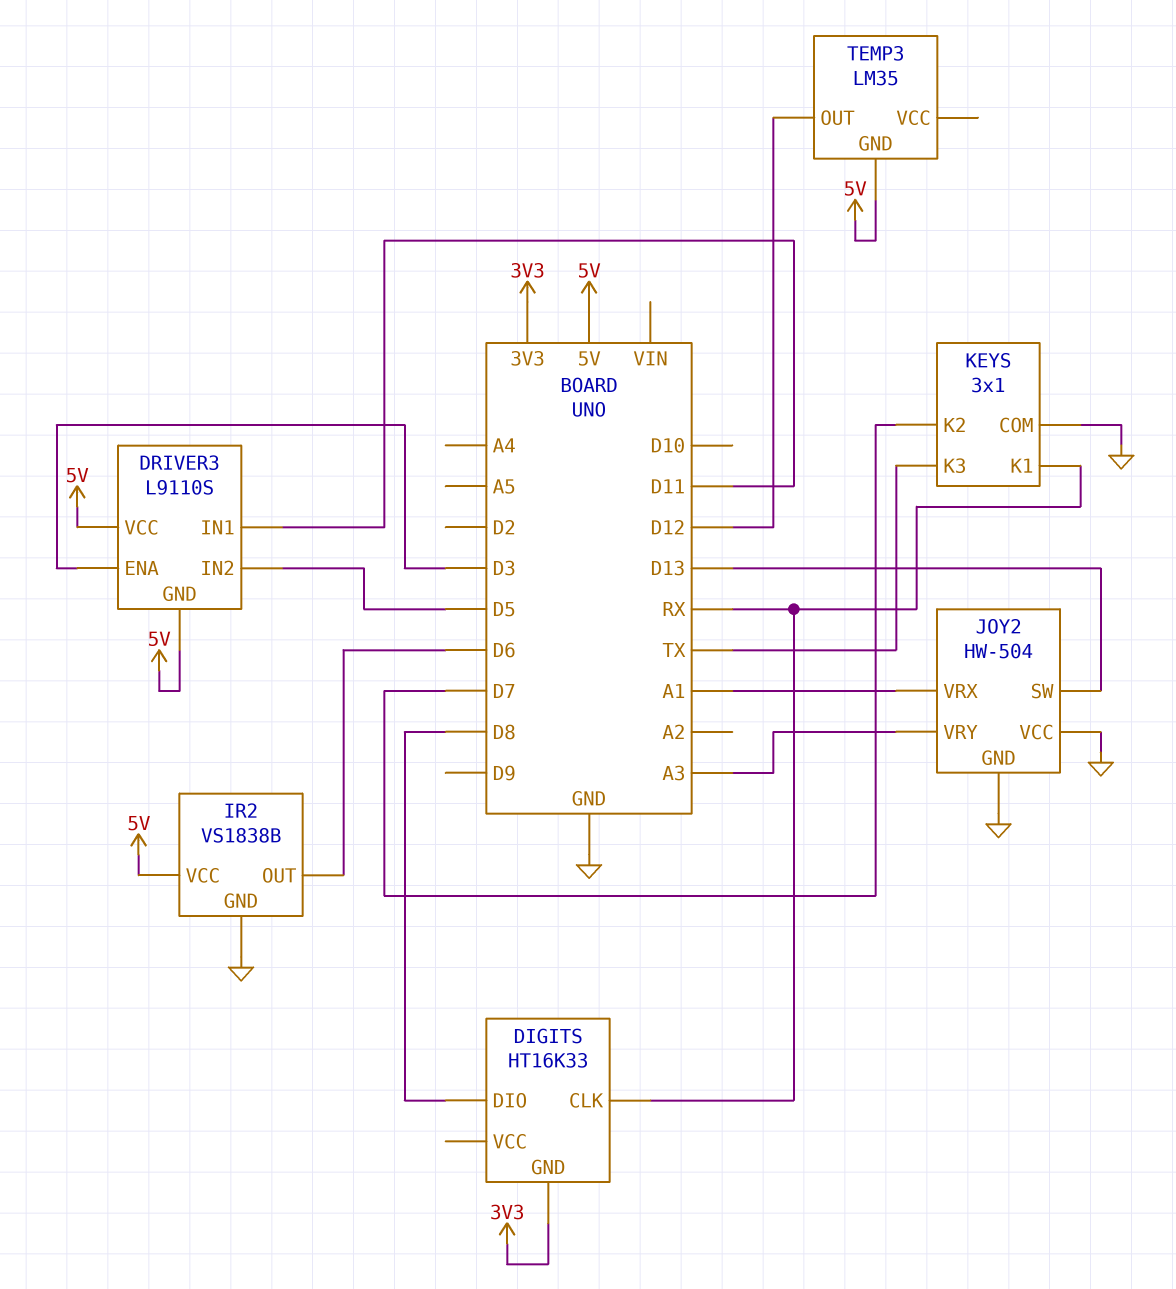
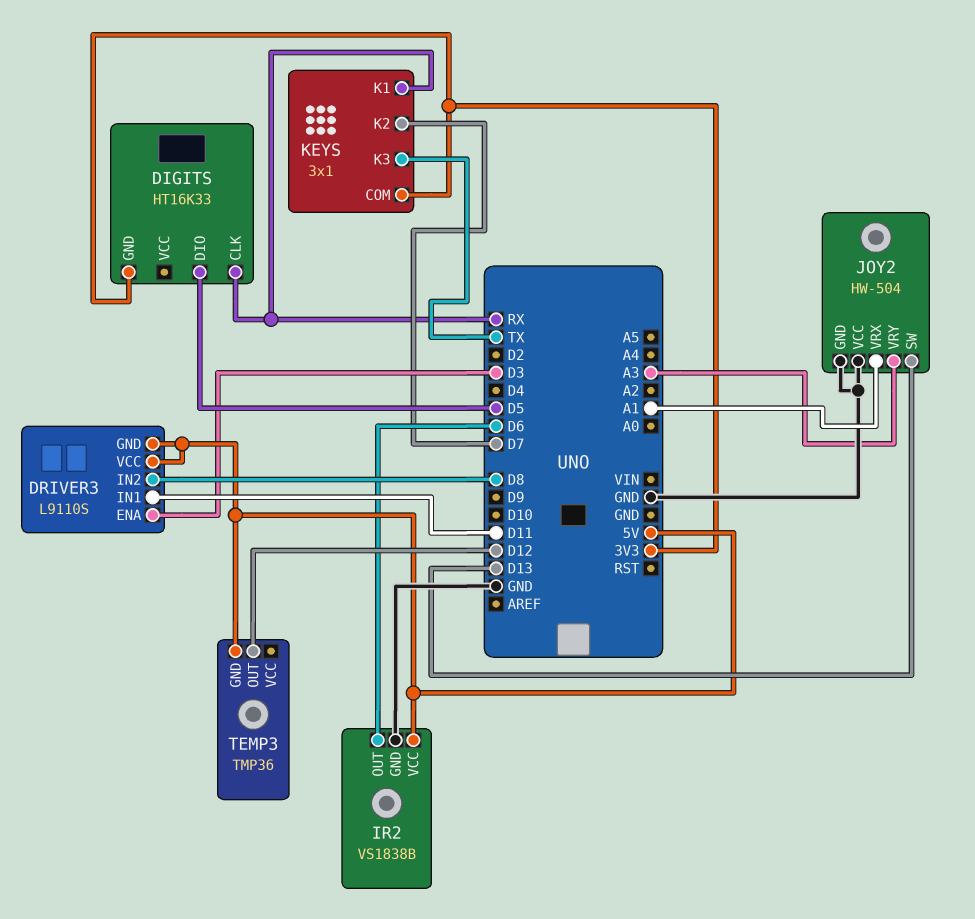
DIGITS pin DIO: D8 -> D5
DRIVER3 pin IN2: D5 -> D8
KEYS pin COM: GND -> 3V3
TEMP3: LM35 -> TMP36

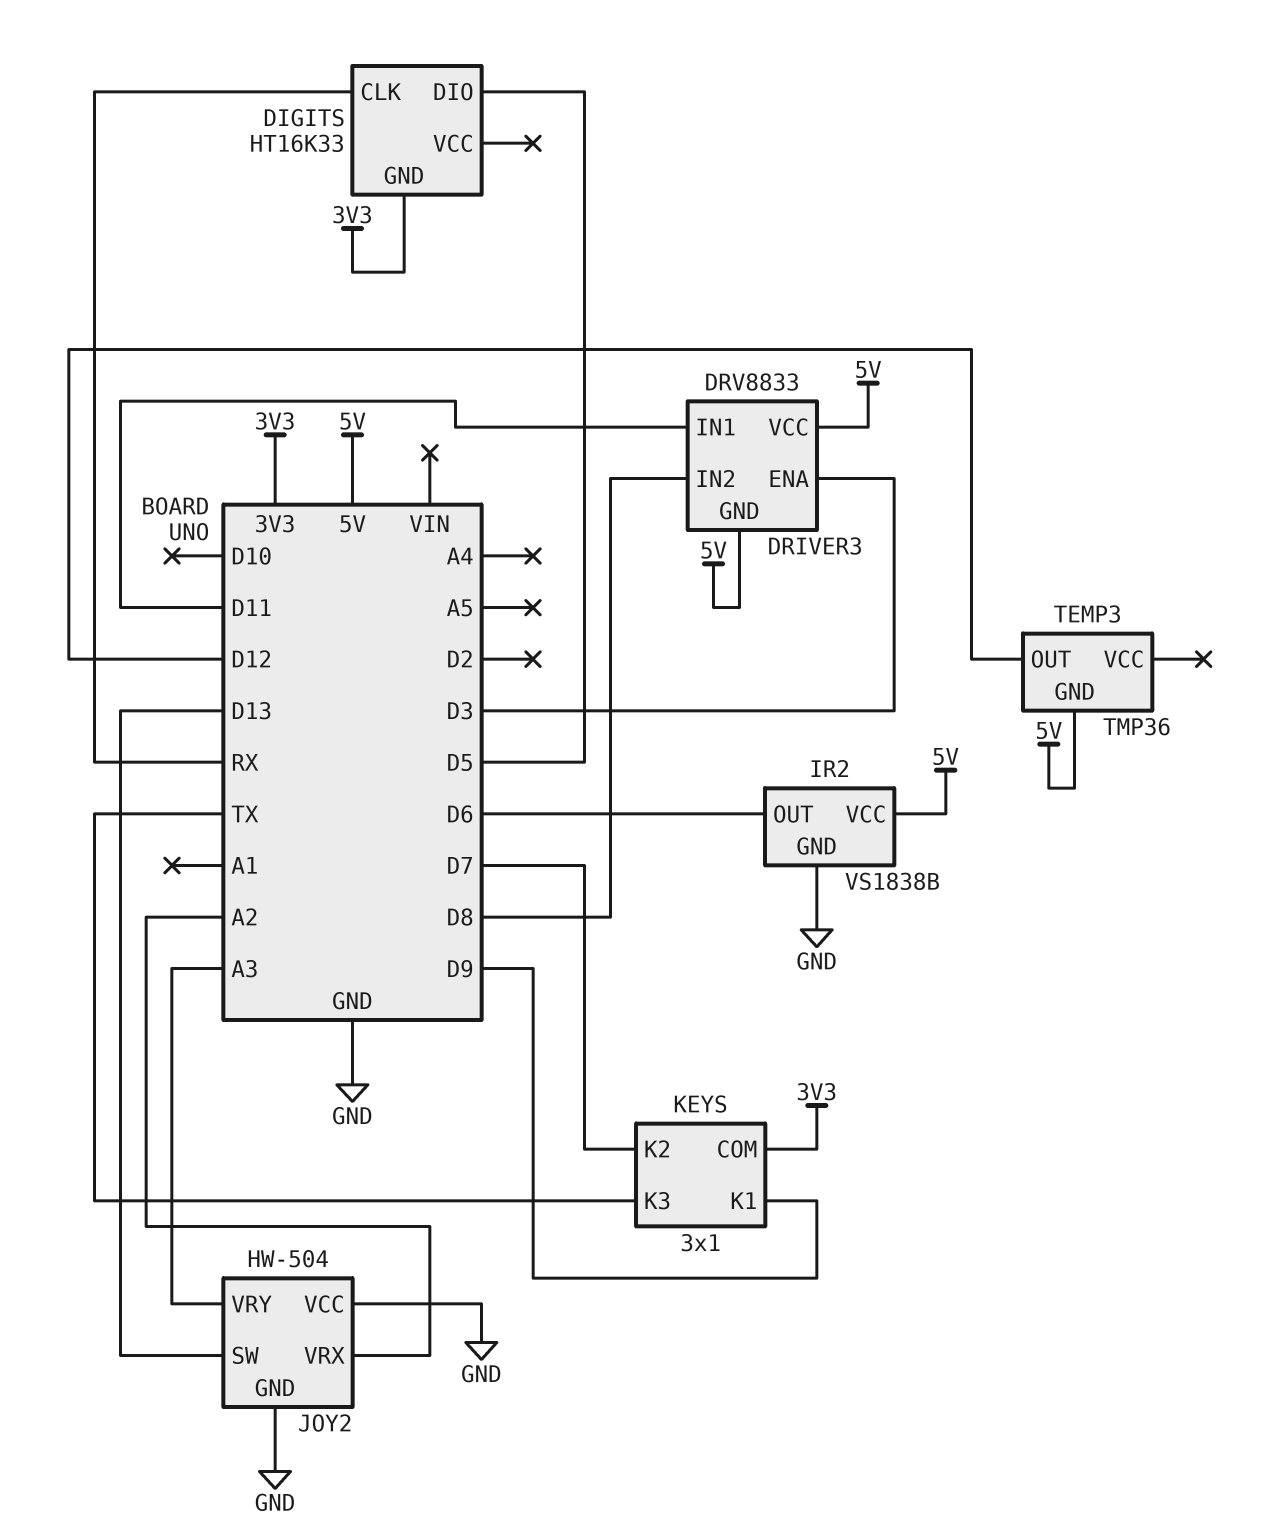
DRIVER3: L9110S -> DRV8833
JOY2 pin VRX: A1 -> A2
KEYS pin K1: RX -> D9

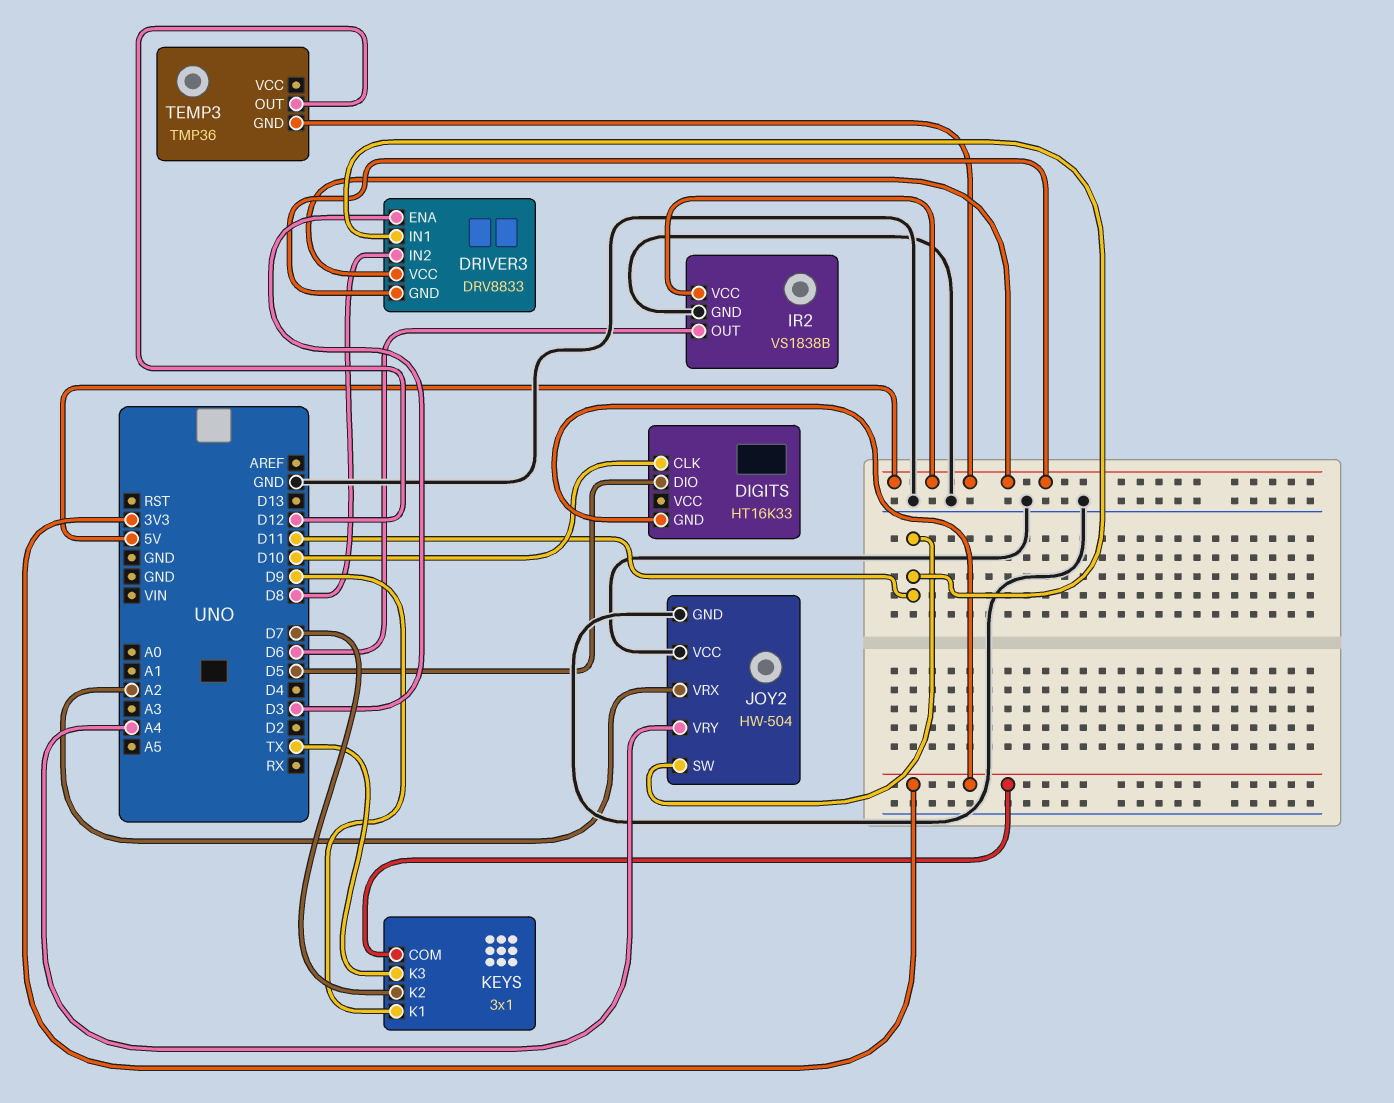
DIGITS pin CLK: RX -> D10
JOY2 pin SW: D13 -> D11
JOY2 pin VRY: A3 -> A4

